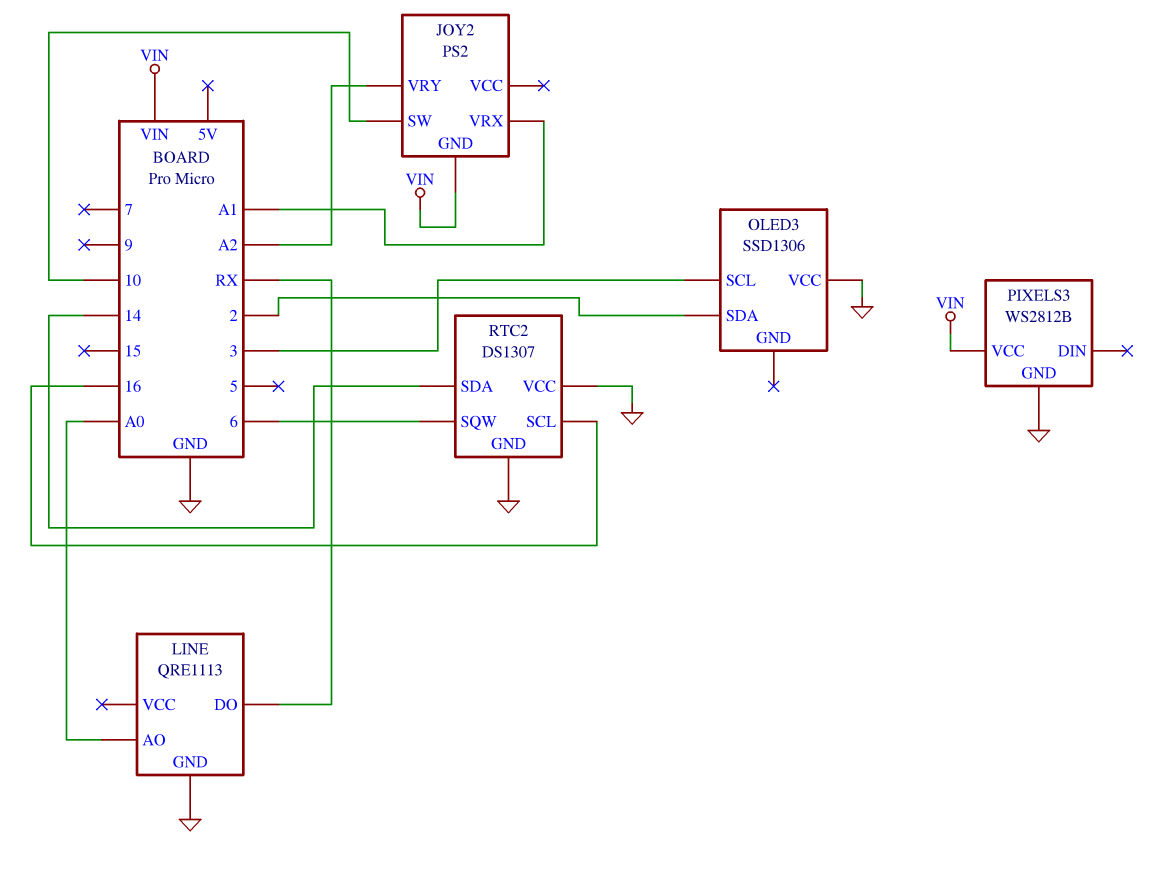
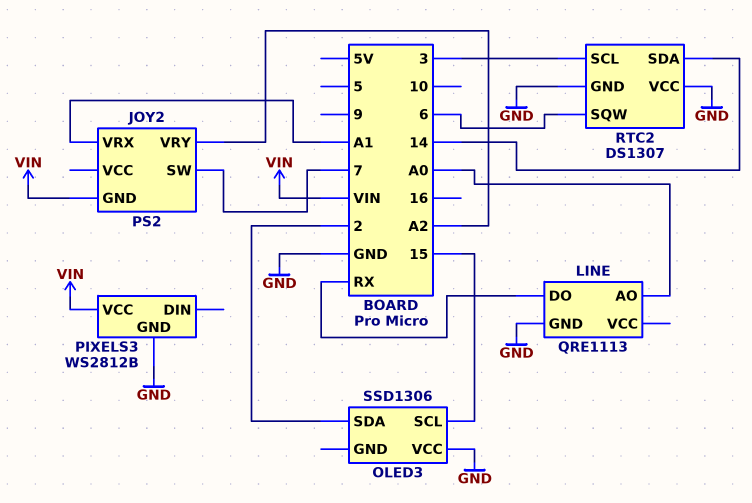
JOY2 pin SW: 10 -> 7
OLED3 pin SCL: 3 -> 15
RTC2 pin SCL: 16 -> 3

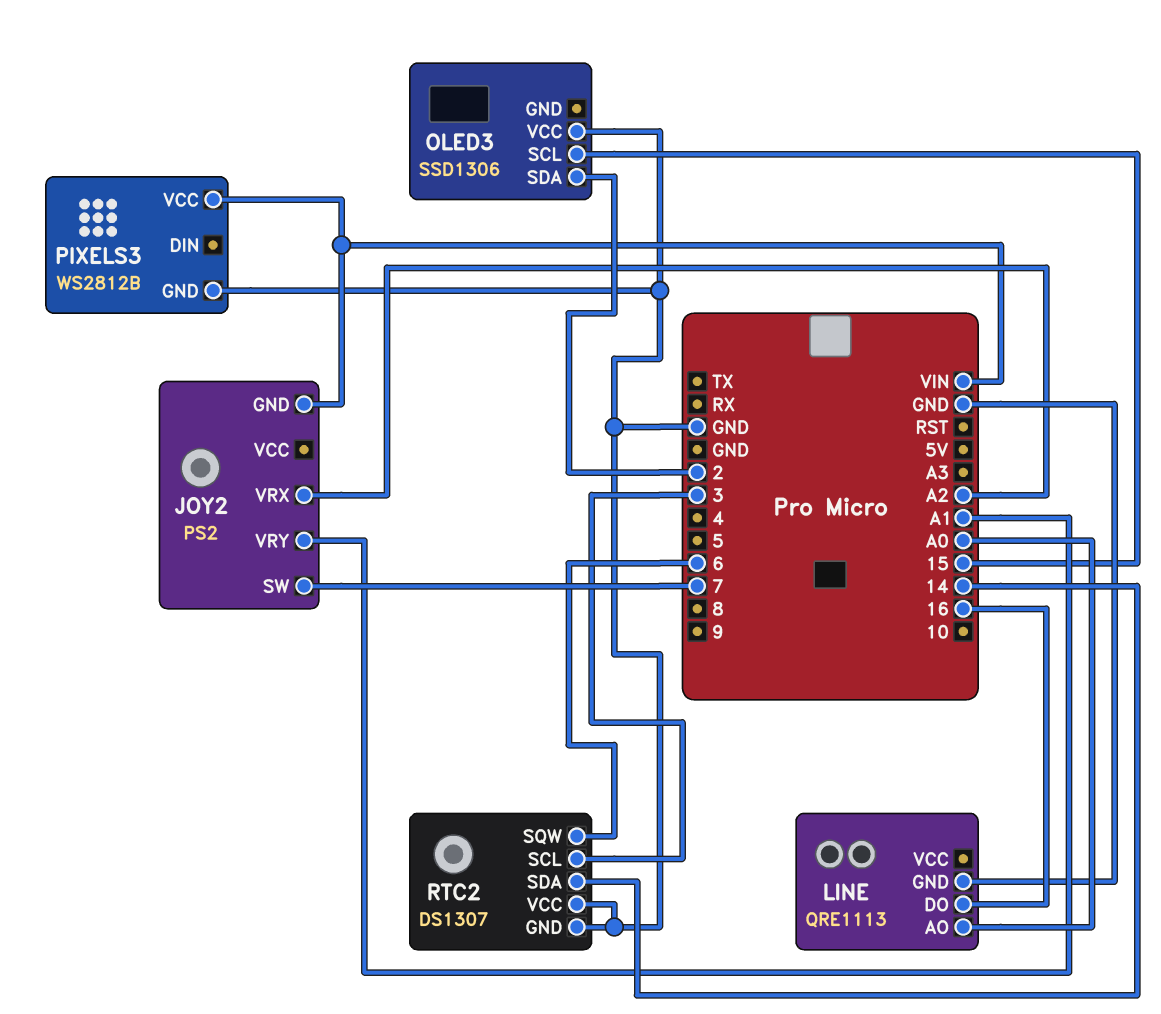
JOY2 pin VRX: A1 -> A2
JOY2 pin VRY: A2 -> A1
LINE pin DO: RX -> 16

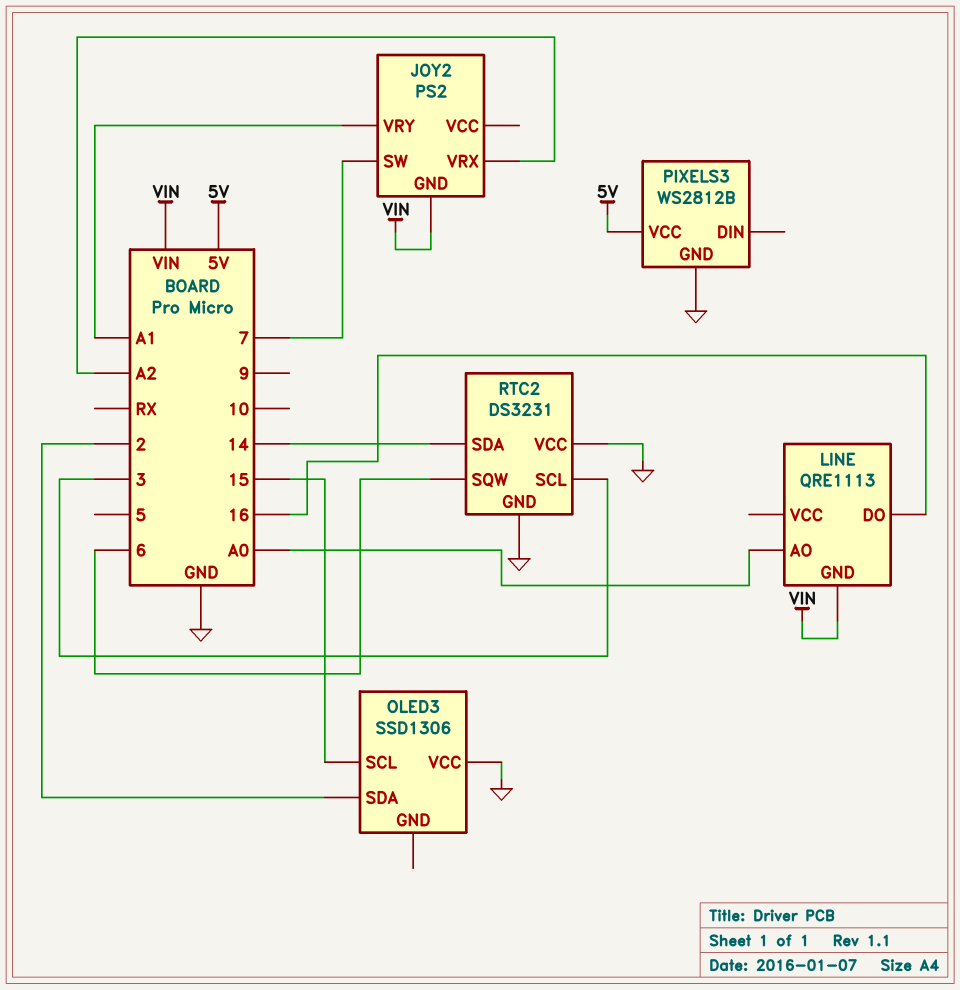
LINE pin GND: GND -> VIN
PIXELS3 pin VCC: VIN -> 5V
RTC2: DS1307 -> DS3231

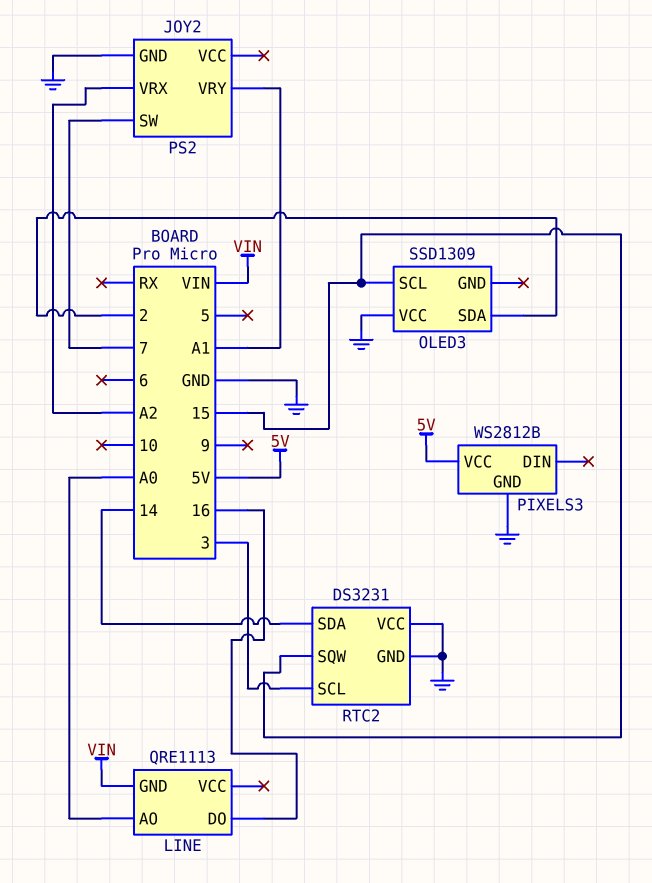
JOY2 pin GND: VIN -> GND
OLED3: SSD1306 -> SSD1309
RTC2 pin SQW: 6 -> 15

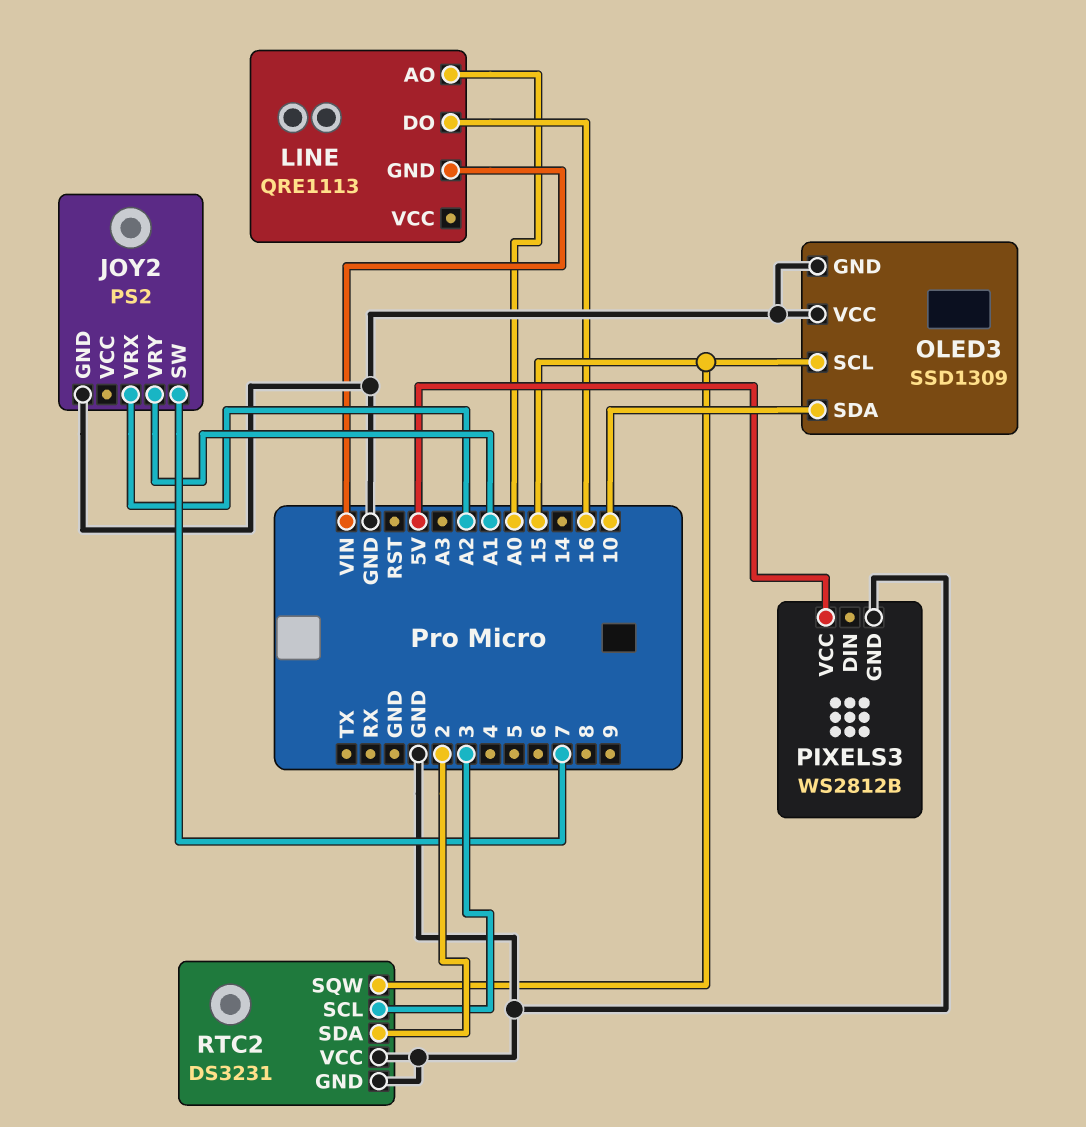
OLED3 pin GND: none -> GND
OLED3 pin SDA: 2 -> 10
RTC2 pin SDA: 14 -> 2

